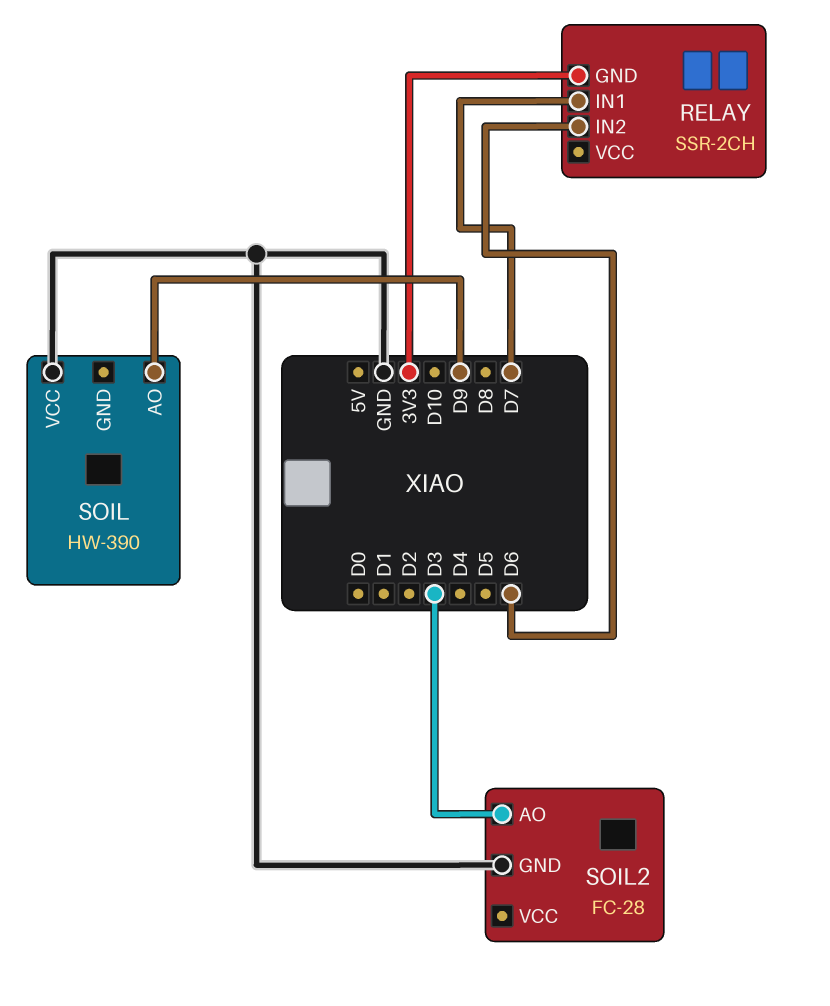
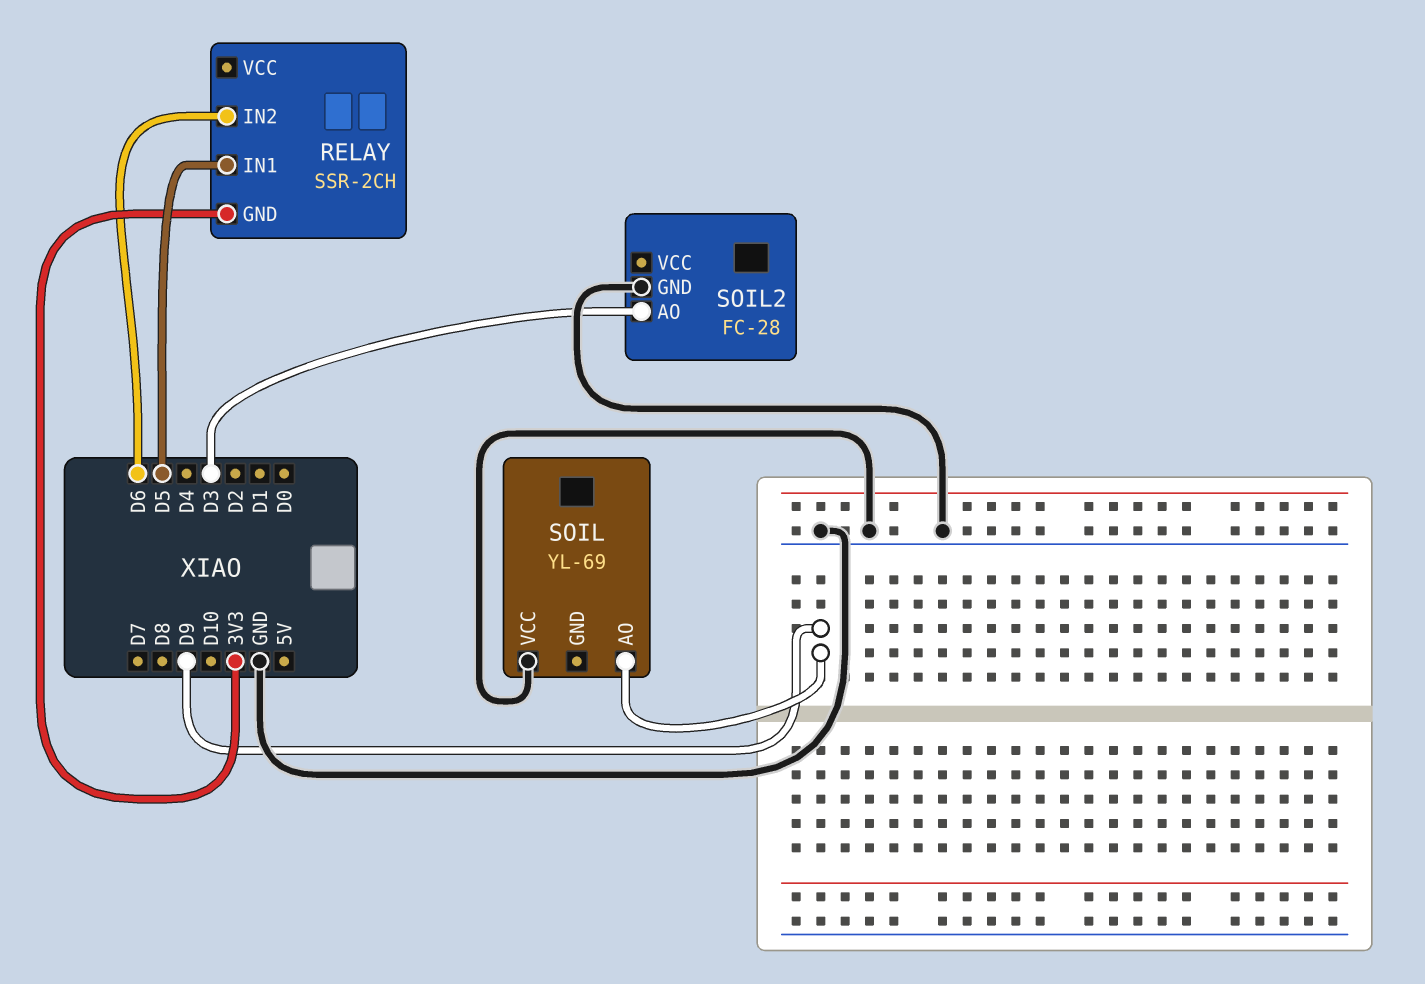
RELAY pin IN1: D7 -> D5
SOIL: HW-390 -> YL-69

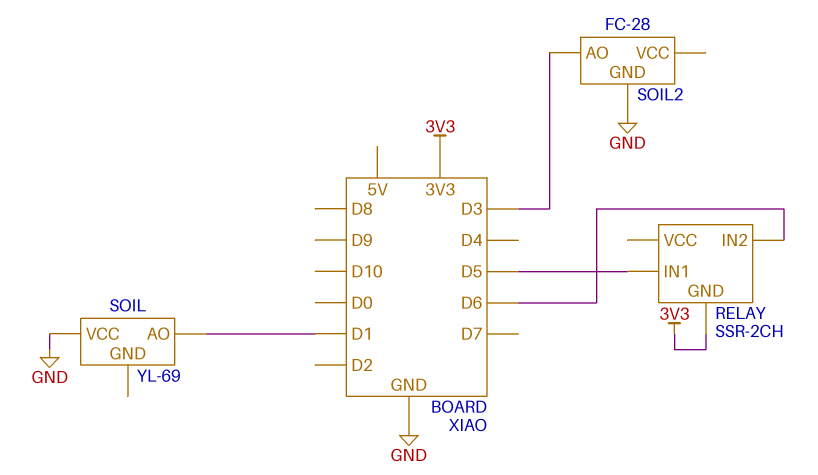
SOIL pin AO: D9 -> D1

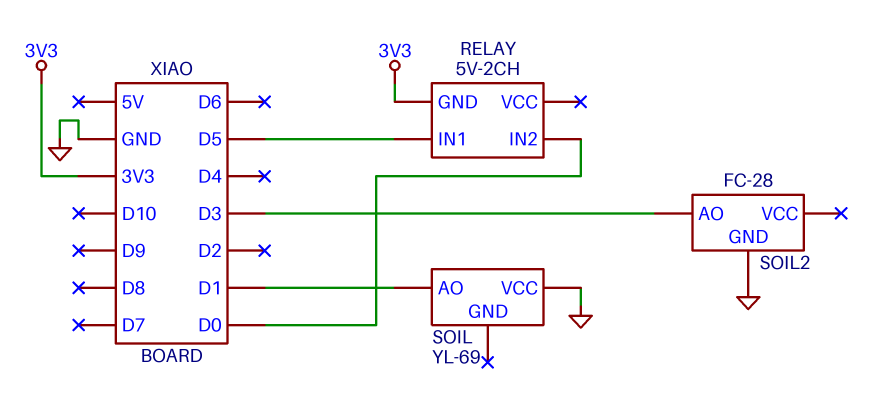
RELAY: SSR-2CH -> 5V-2CH
RELAY pin IN2: D6 -> D0

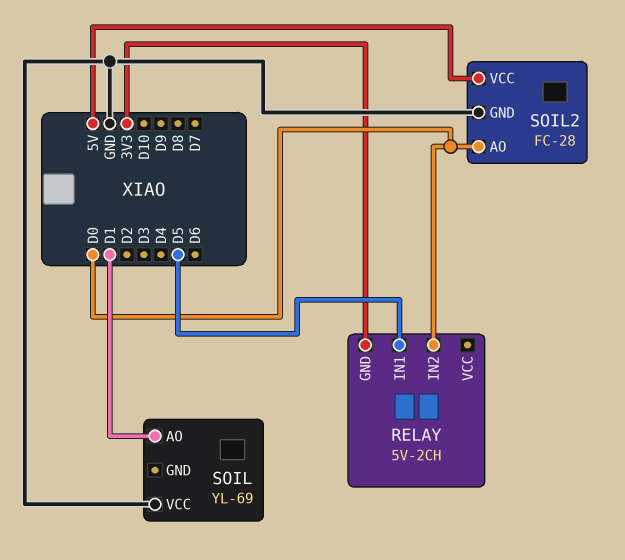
SOIL2 pin AO: D3 -> D0
SOIL2 pin VCC: none -> 5V

